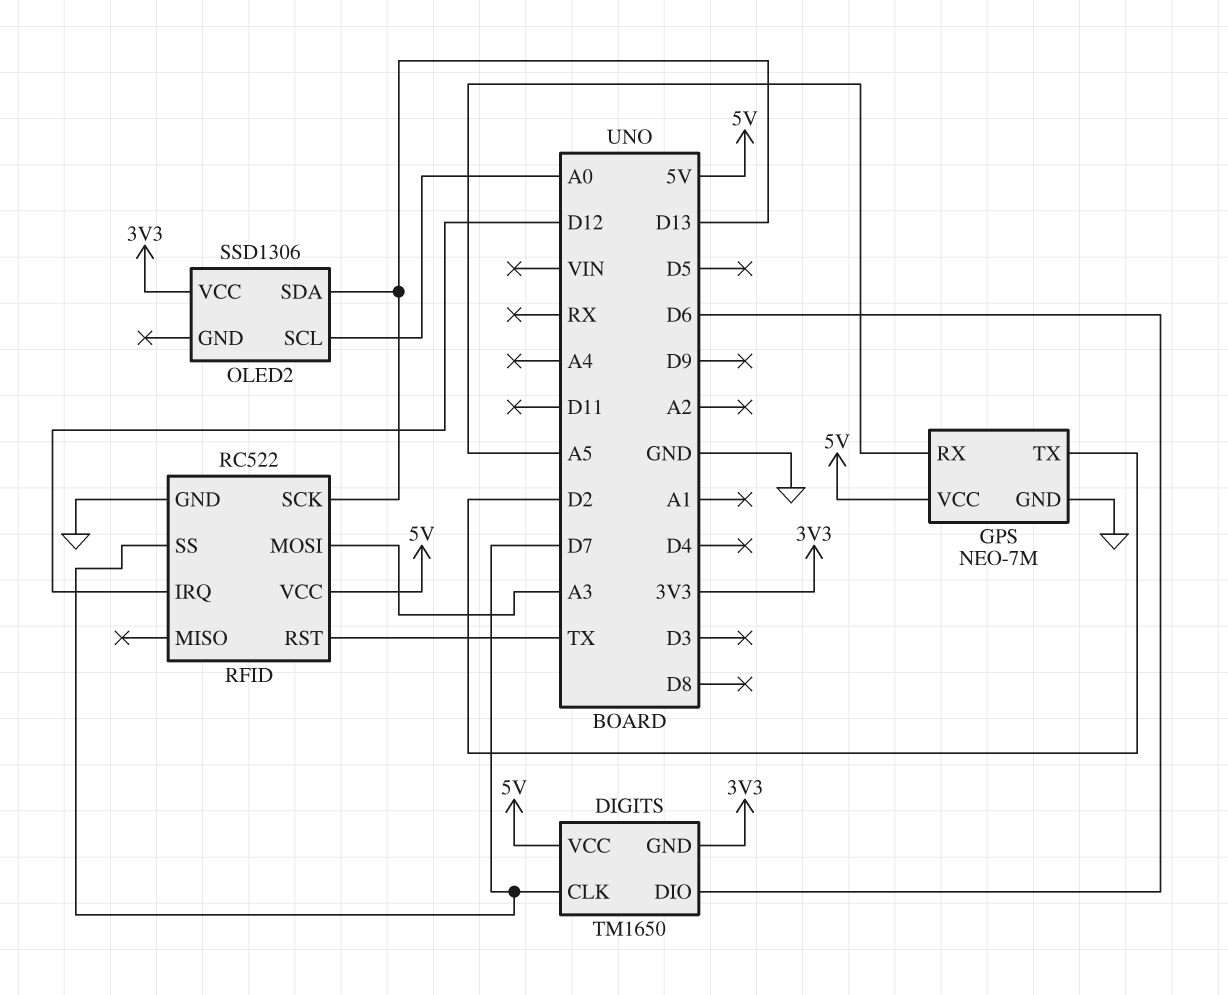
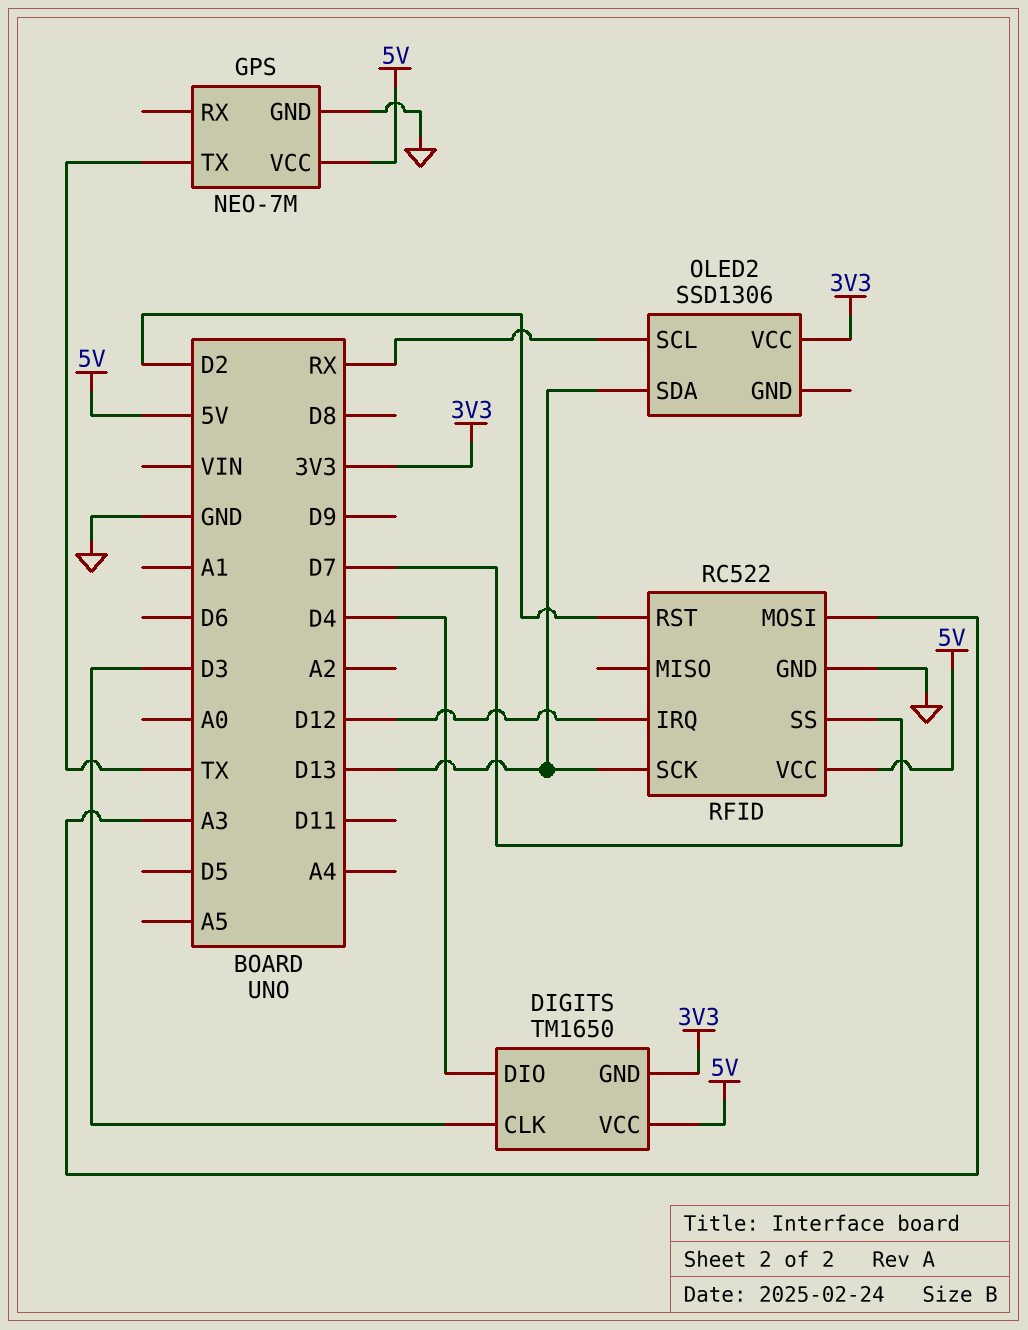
DIGITS pin CLK: D7 -> D3
DIGITS pin DIO: D6 -> D4
GPS pin RX: A5 -> none
GPS pin TX: D2 -> TX
OLED2 pin SCL: A0 -> RX
RFID pin RST: TX -> D2

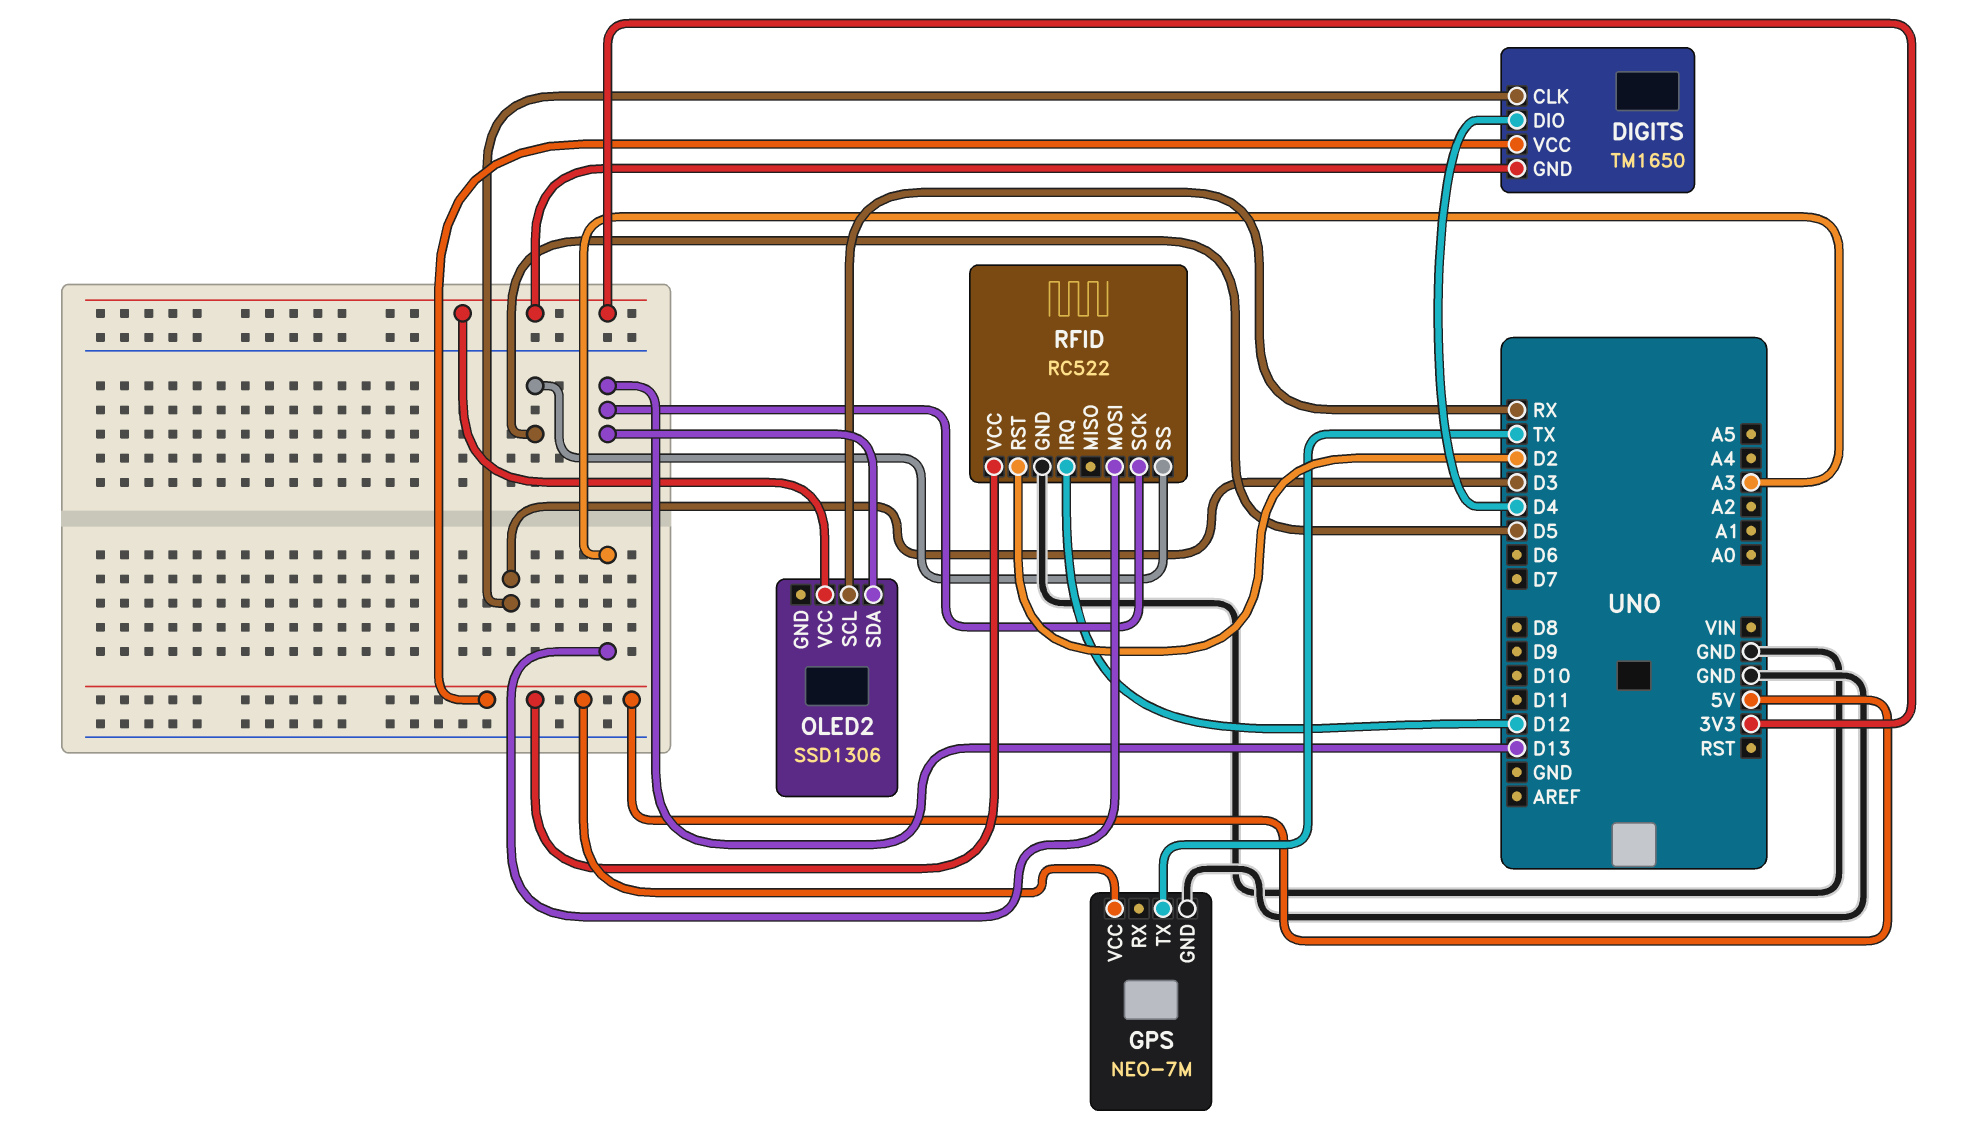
RFID pin SS: D7 -> D5

